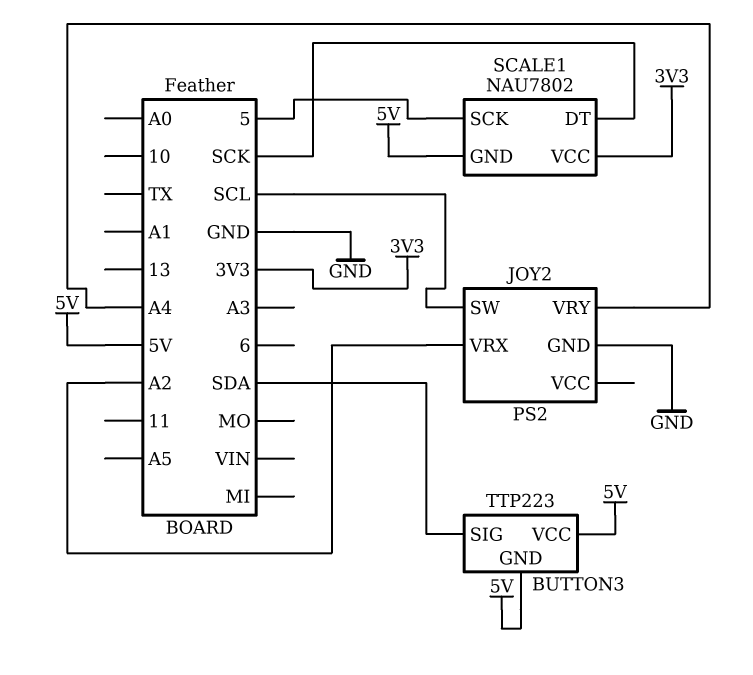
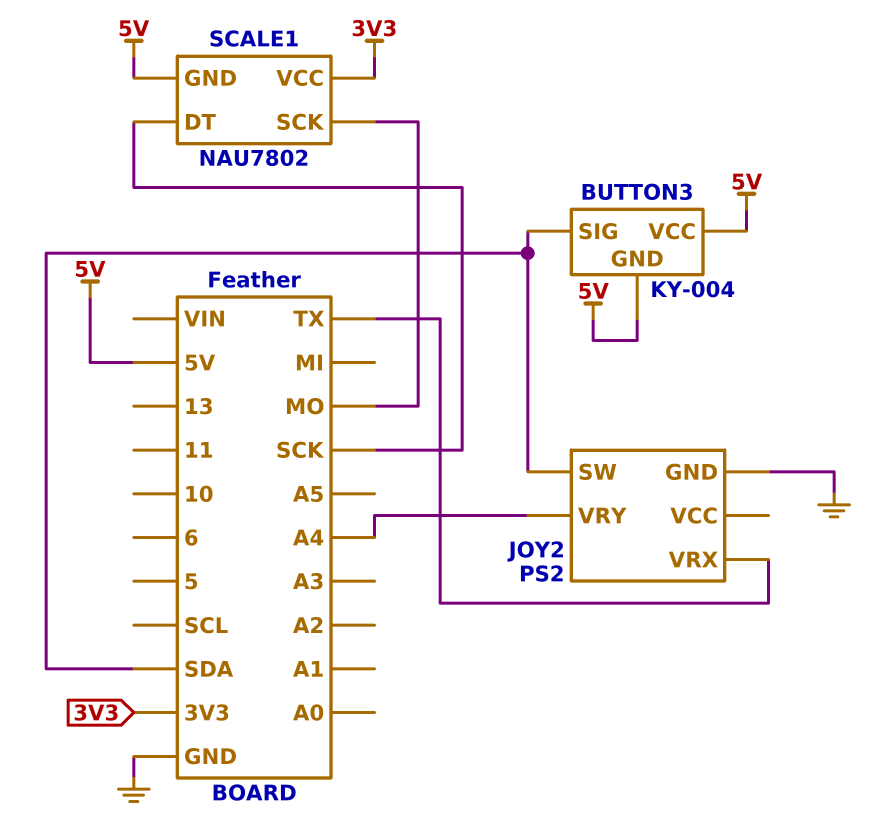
BUTTON3: TTP223 -> KY-004
JOY2 pin SW: SCL -> SDA
JOY2 pin VRX: A2 -> TX
SCALE1 pin SCK: 5 -> MO

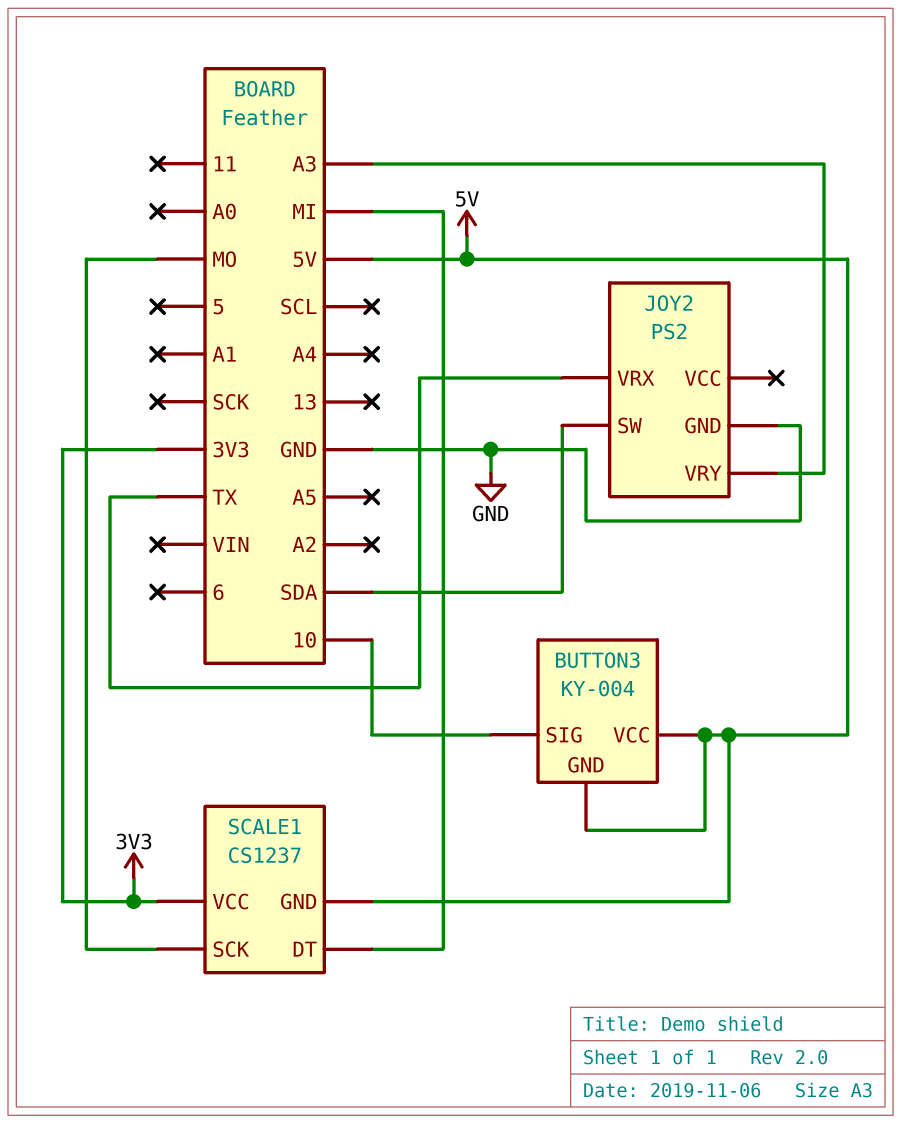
BUTTON3 pin SIG: SDA -> 10
JOY2 pin VRY: A4 -> A3
SCALE1: NAU7802 -> CS1237
SCALE1 pin DT: SCK -> MI

